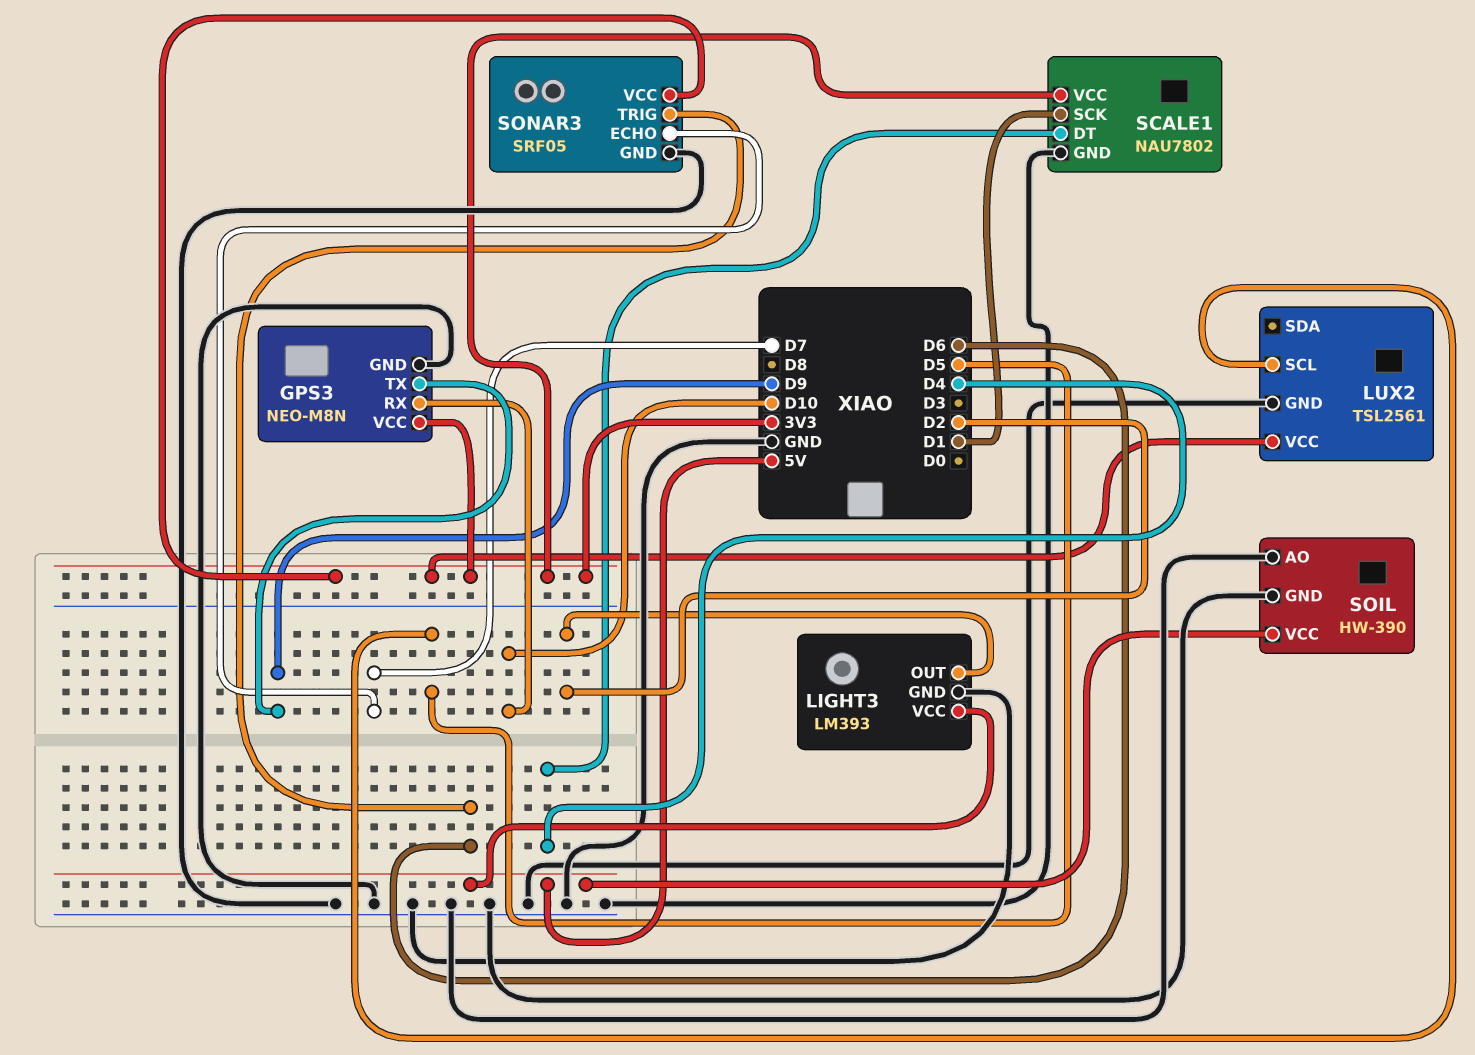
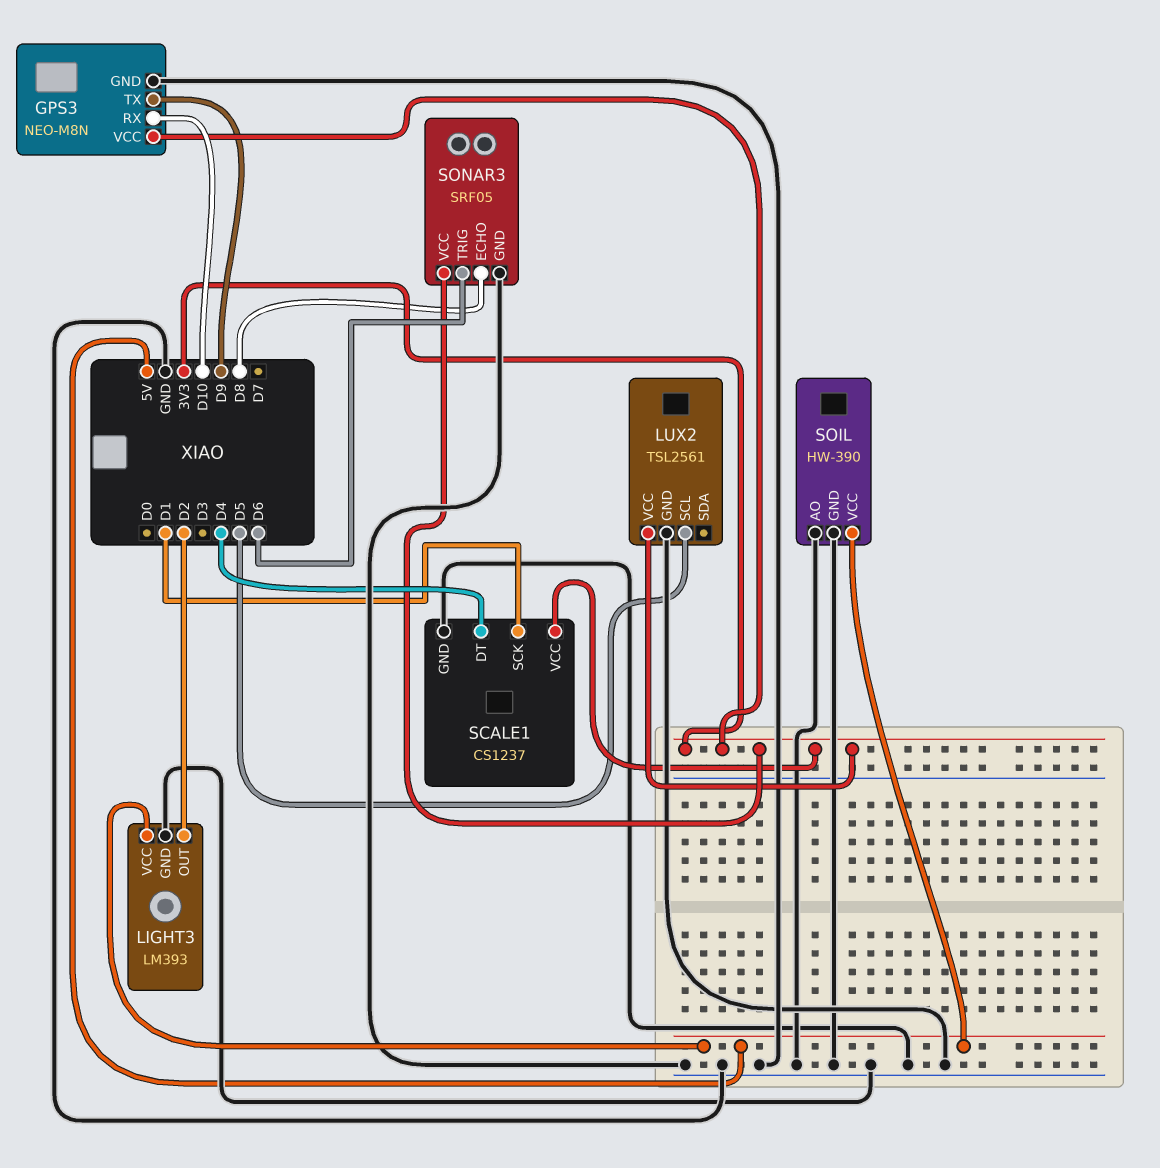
SCALE1: NAU7802 -> CS1237
SONAR3 pin ECHO: D7 -> D8

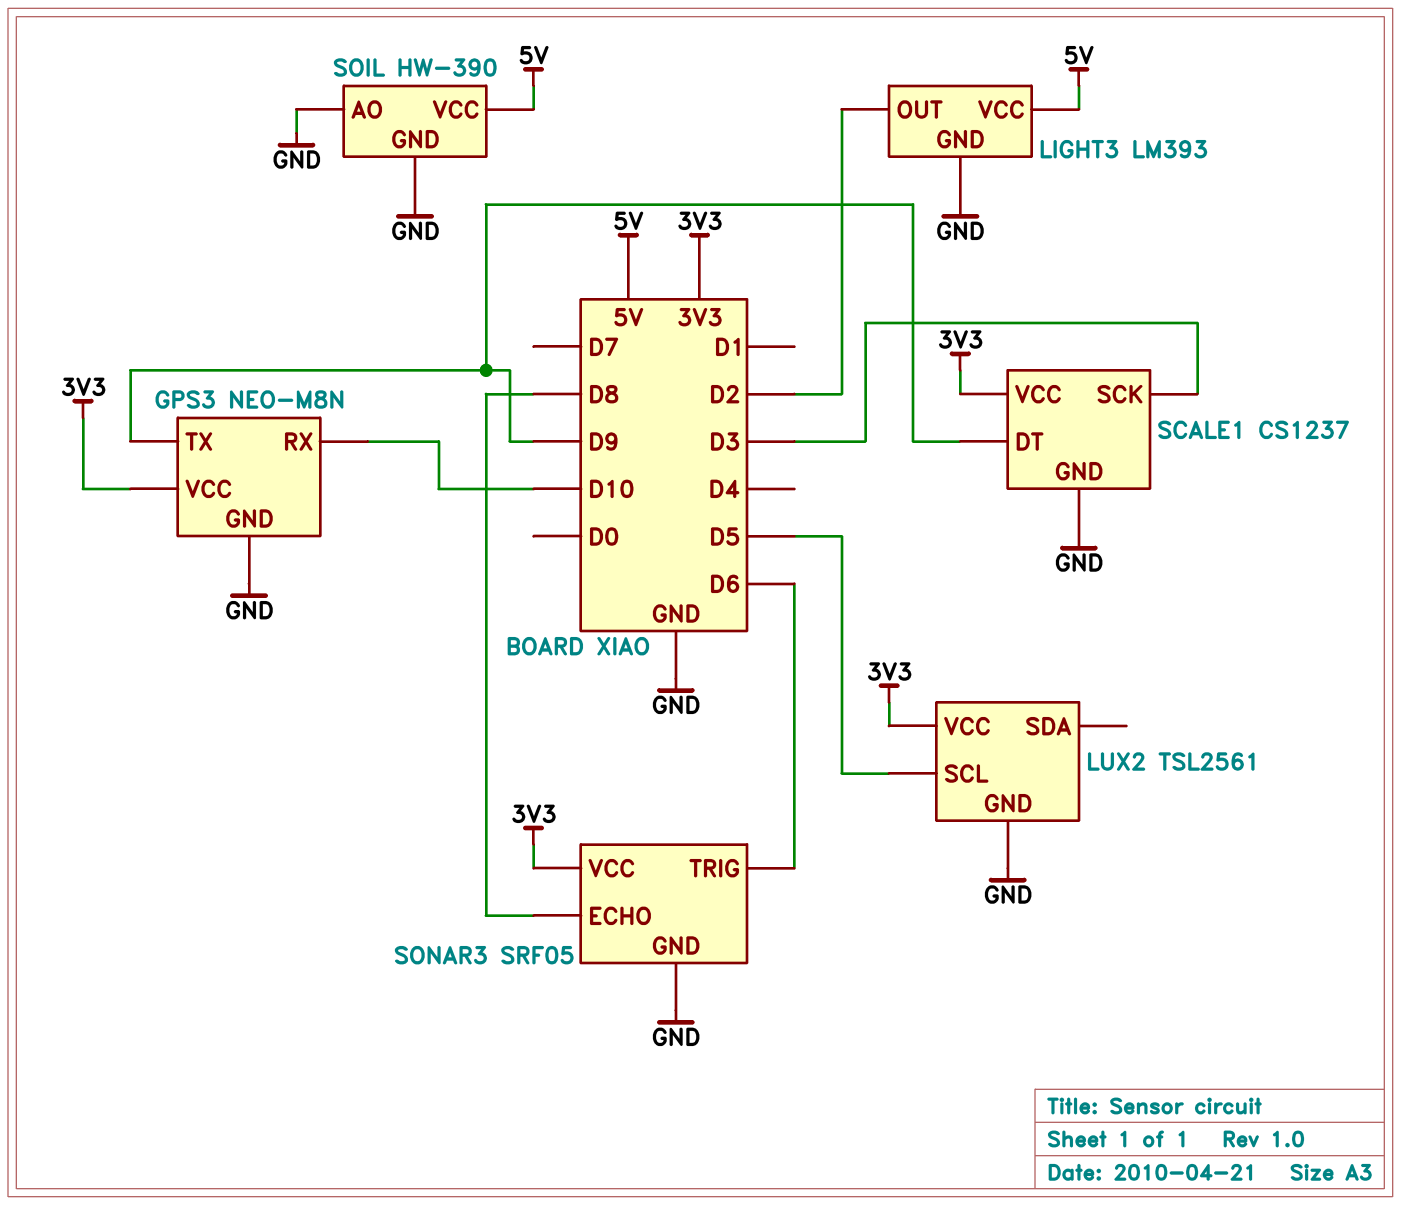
SCALE1 pin DT: D4 -> D9
SCALE1 pin SCK: D1 -> D3

